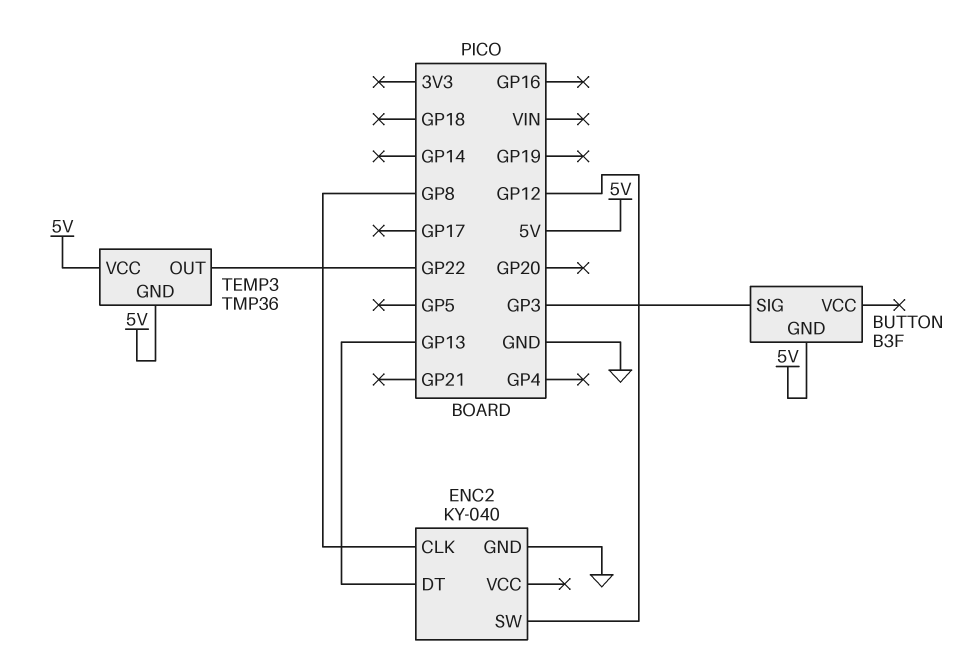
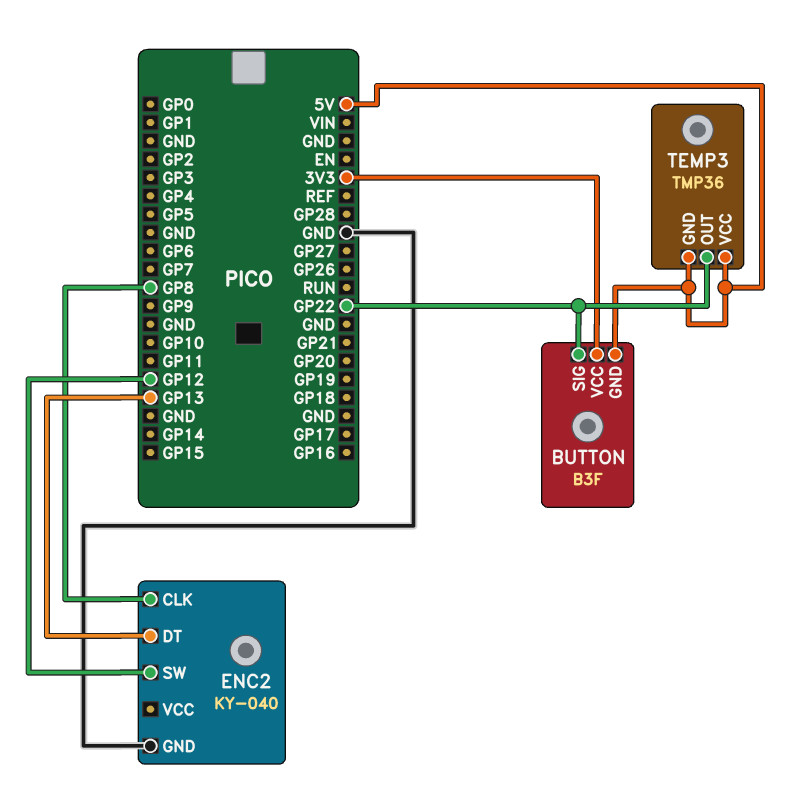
BUTTON pin SIG: GP3 -> GP22
BUTTON pin VCC: none -> 3V3

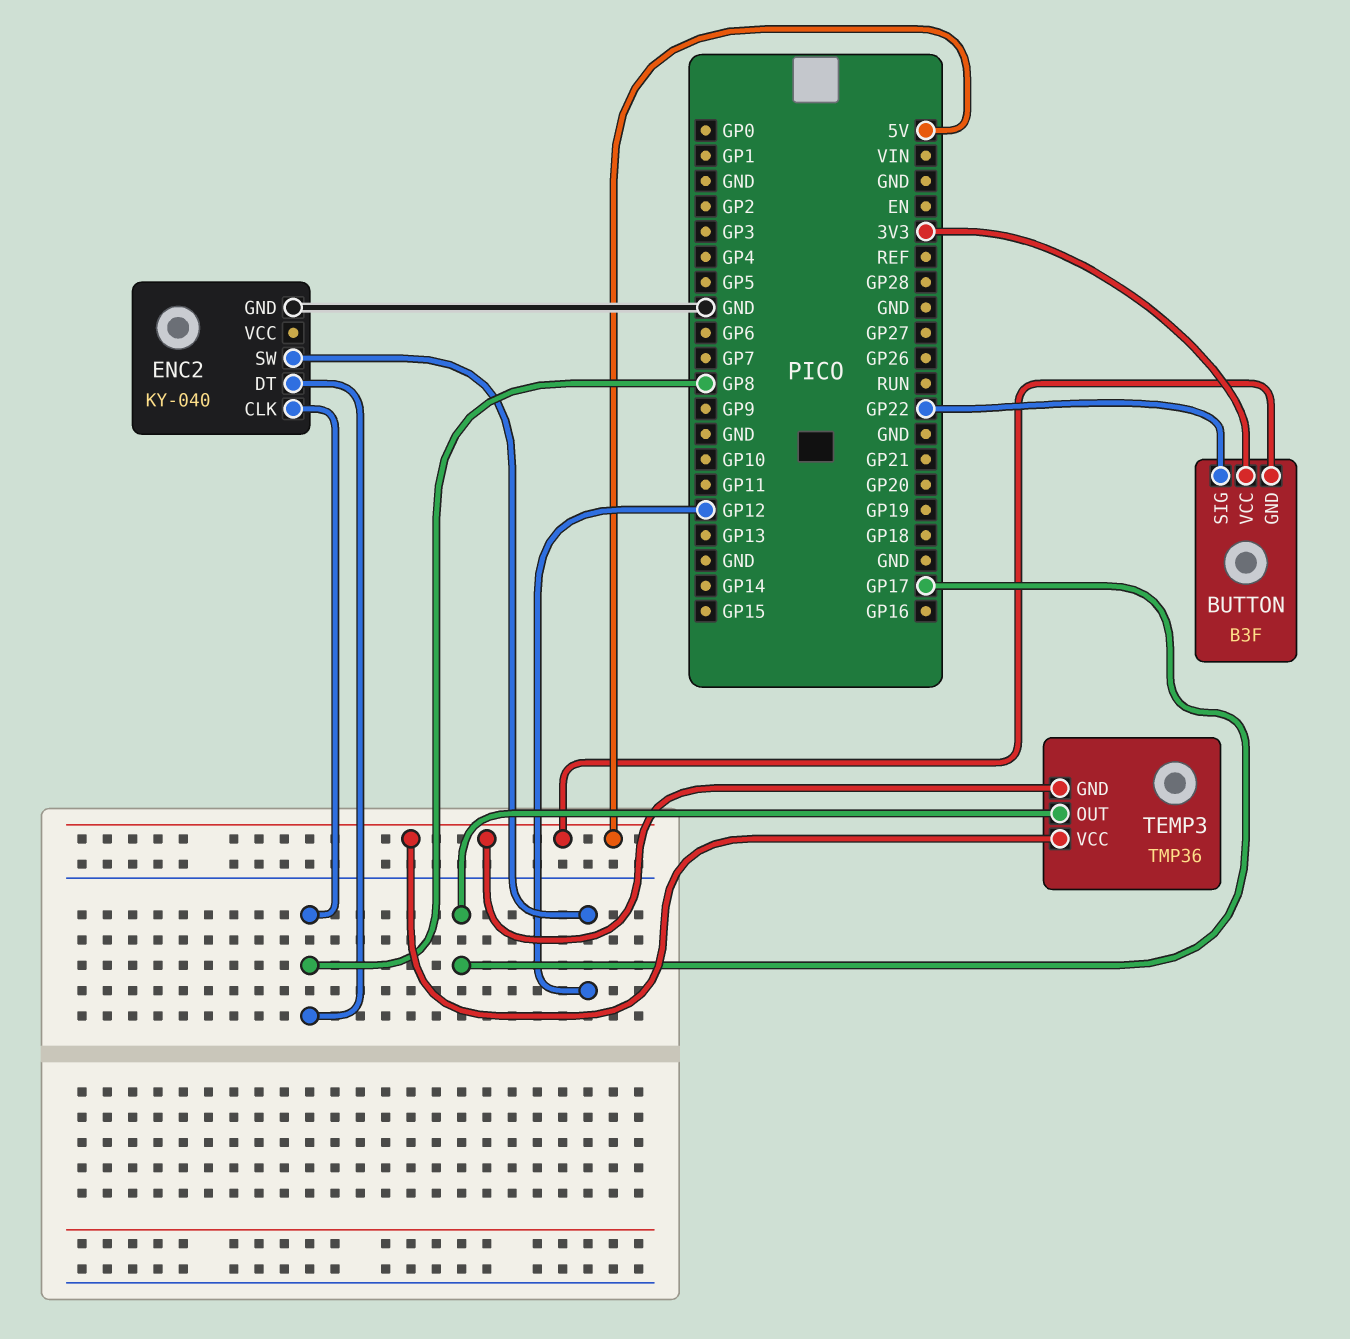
ENC2 pin DT: GP13 -> GP8
TEMP3 pin OUT: GP22 -> GP17

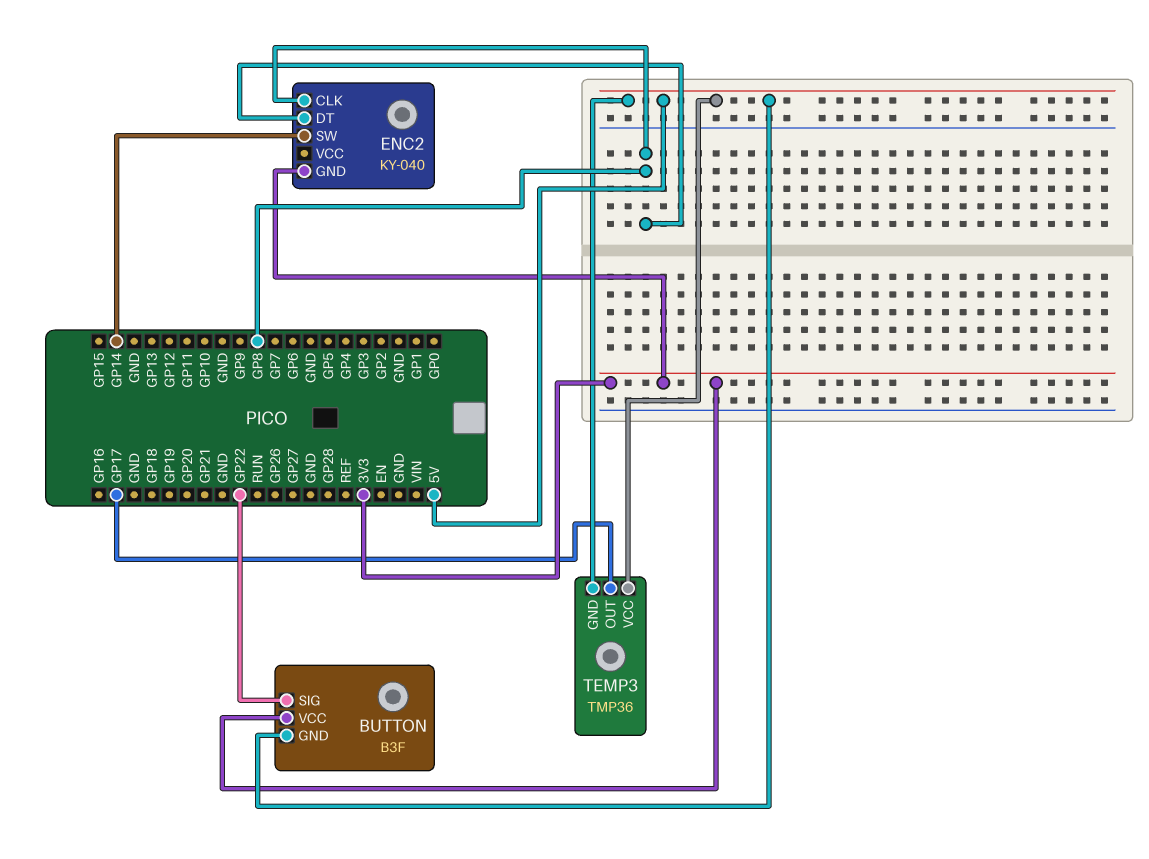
ENC2 pin GND: GND -> 3V3
ENC2 pin SW: GP12 -> GP14

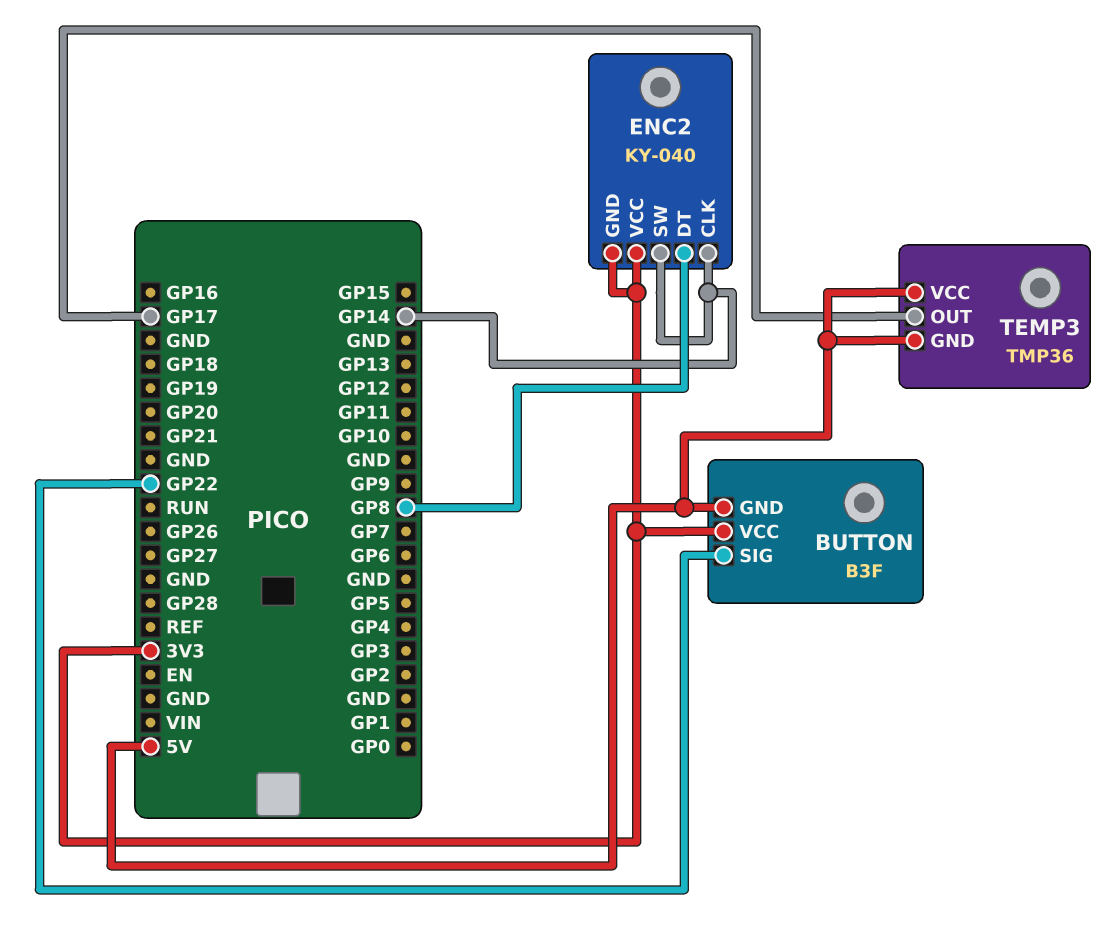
ENC2 pin CLK: GP8 -> GP14
ENC2 pin VCC: none -> 3V3

